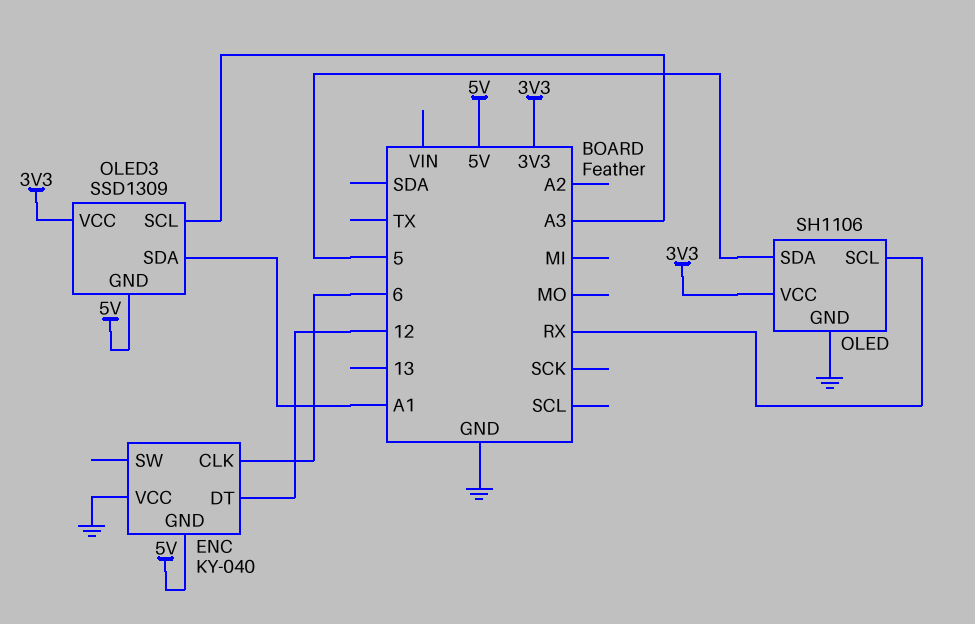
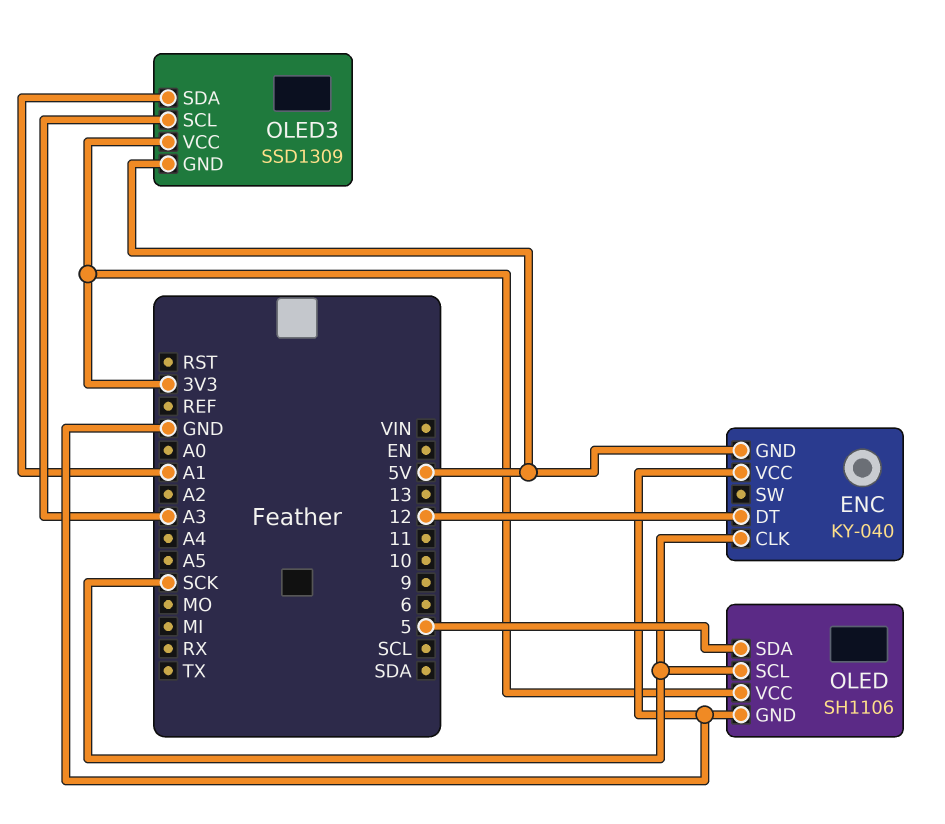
ENC pin CLK: 6 -> SCK
OLED pin SCL: RX -> SCK

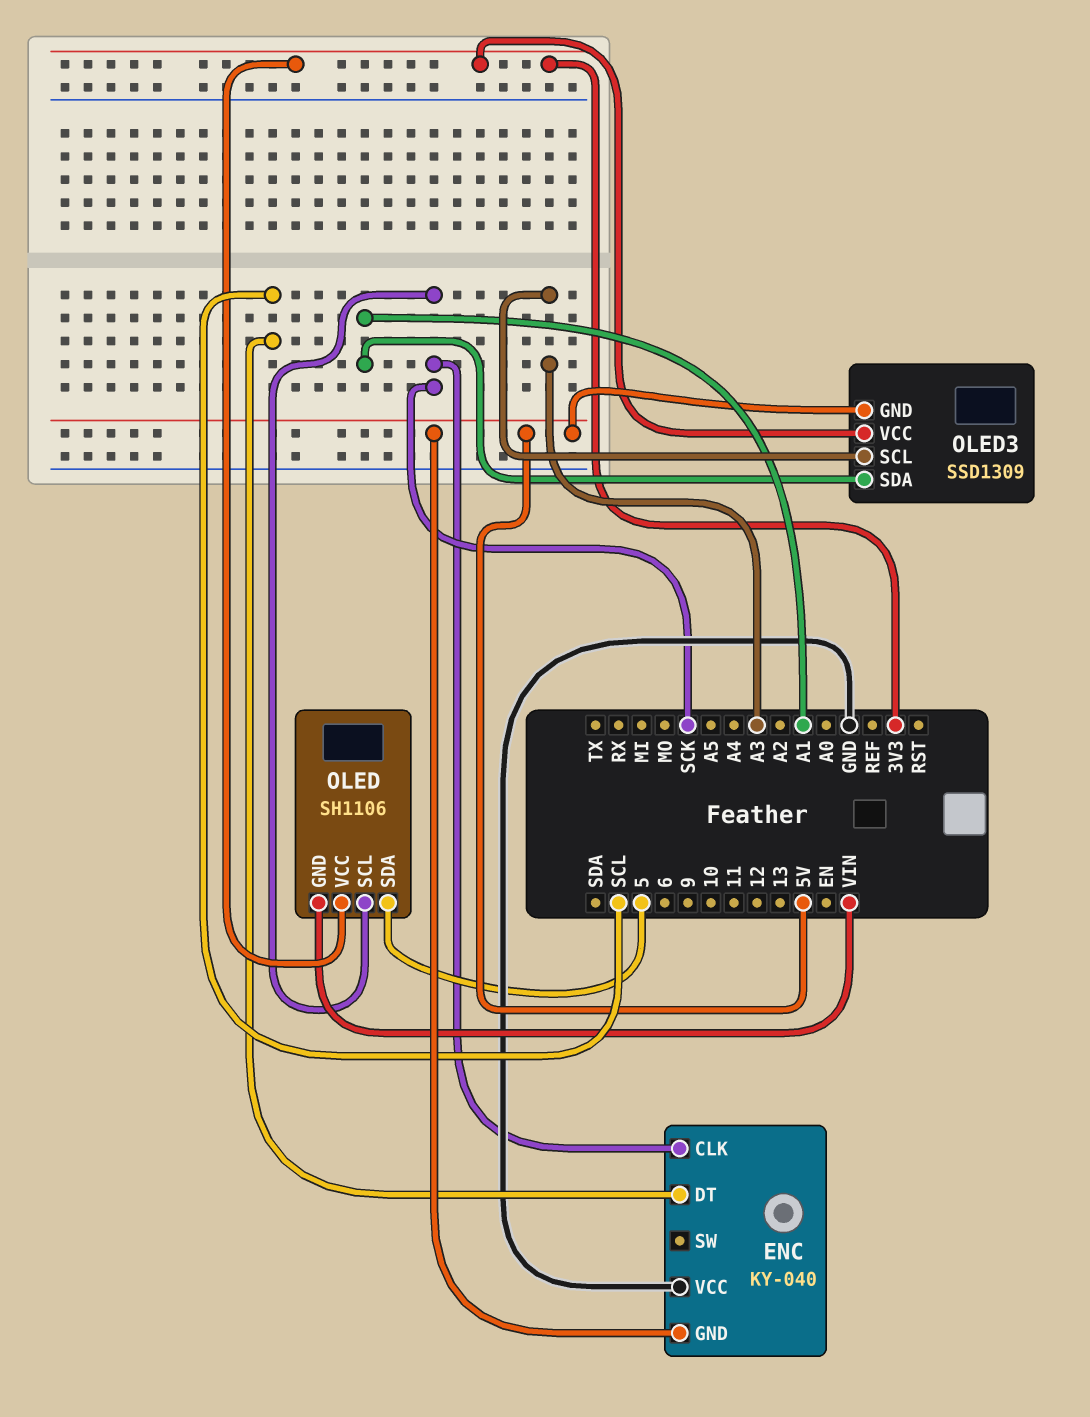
ENC pin DT: 12 -> SCL
OLED pin GND: GND -> VIN

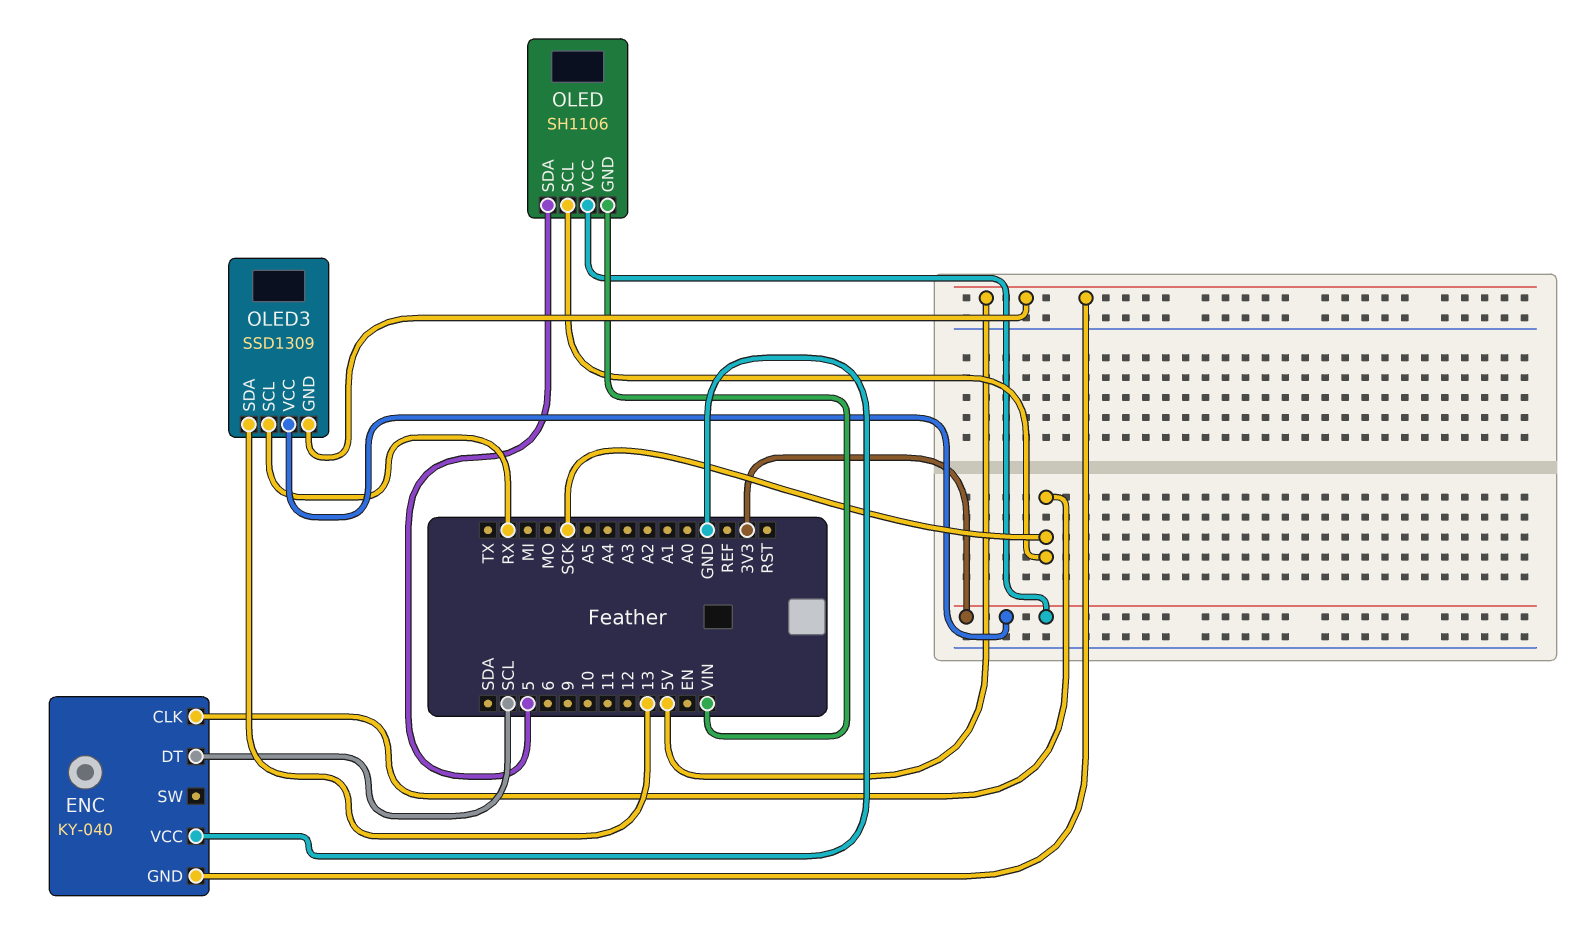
OLED3 pin SCL: A3 -> RX
OLED3 pin SDA: A1 -> 13

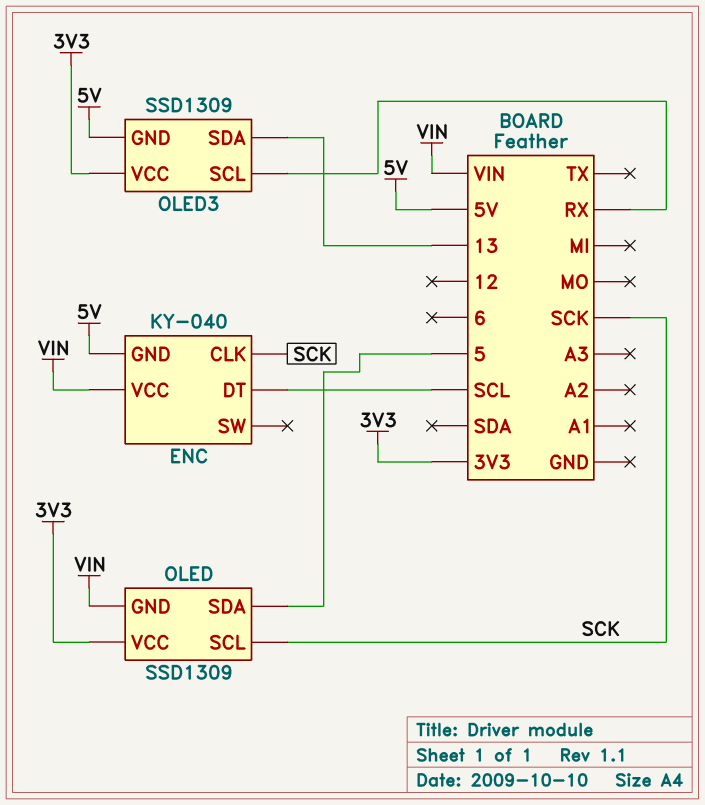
ENC pin VCC: GND -> VIN
OLED: SH1106 -> SSD1309

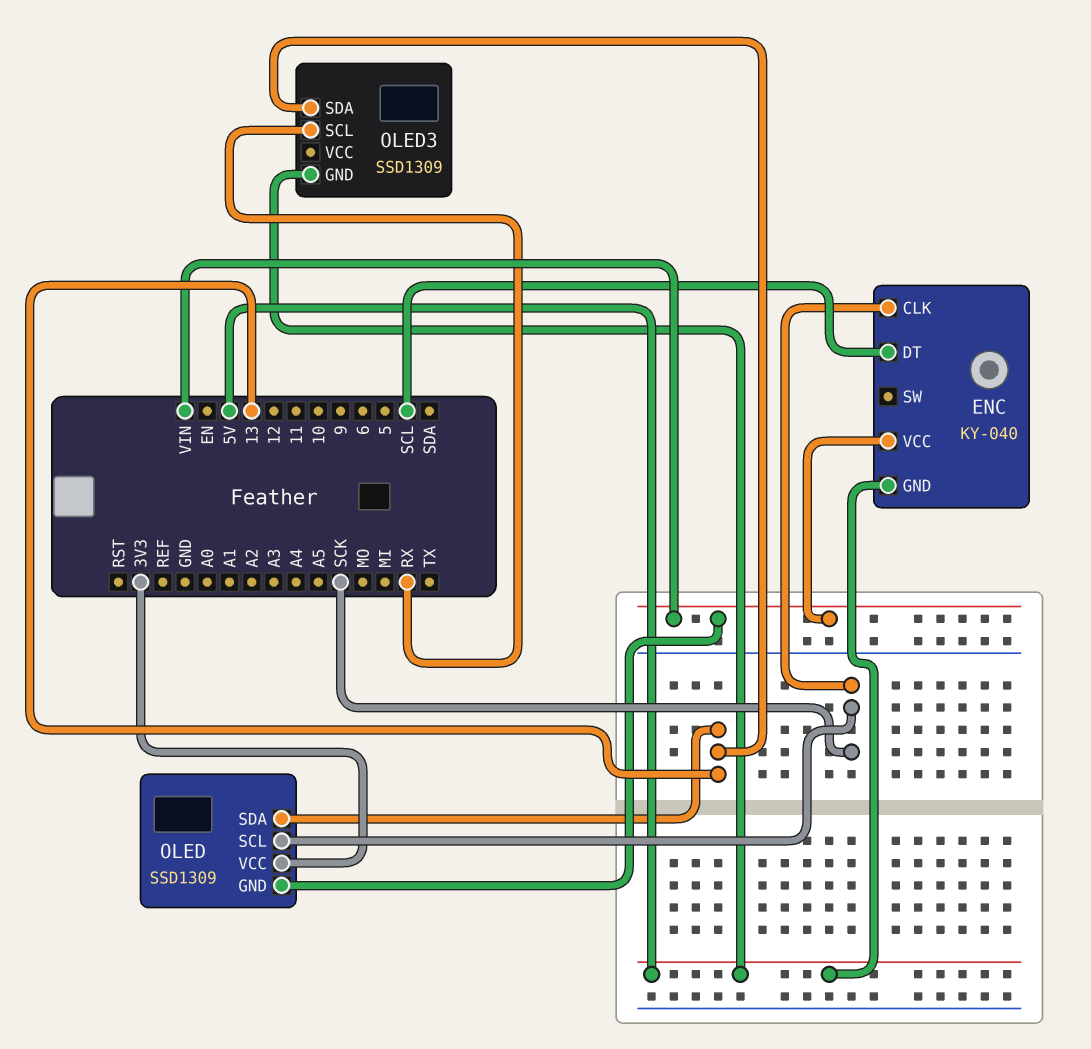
OLED pin SDA: 5 -> 13
OLED3 pin VCC: 3V3 -> none

